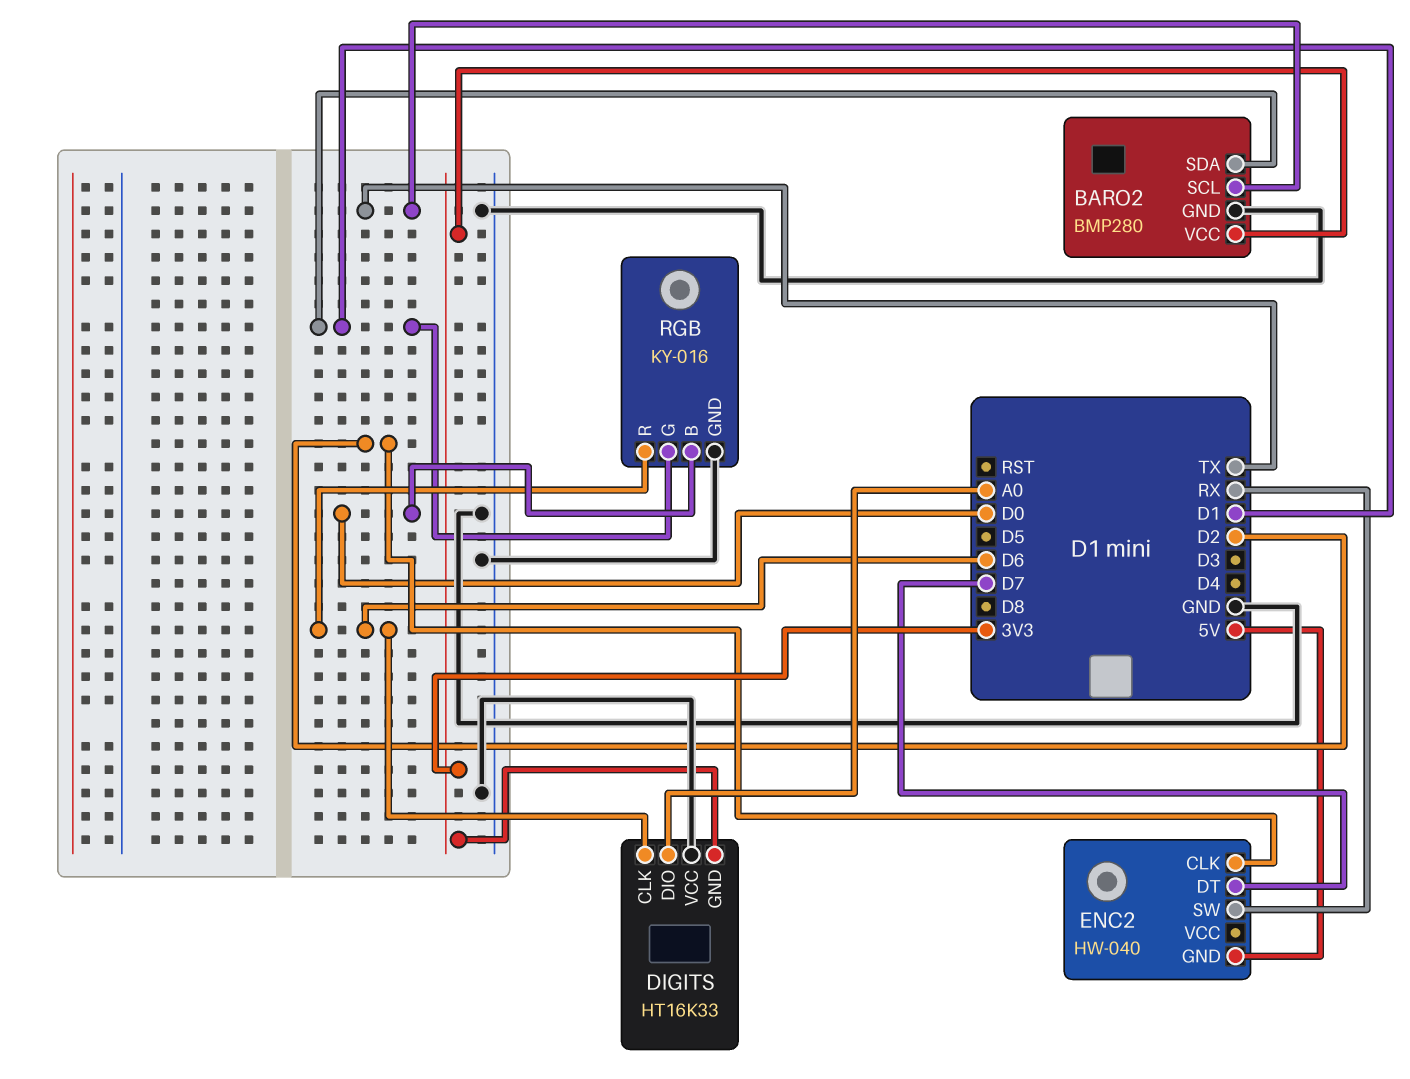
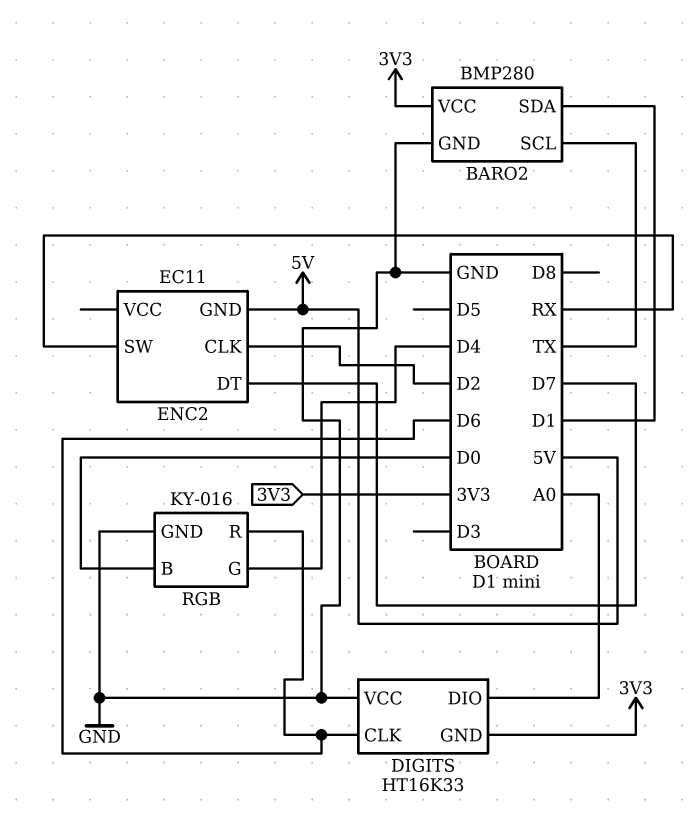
ENC2: HW-040 -> EC11
RGB pin G: D1 -> D4

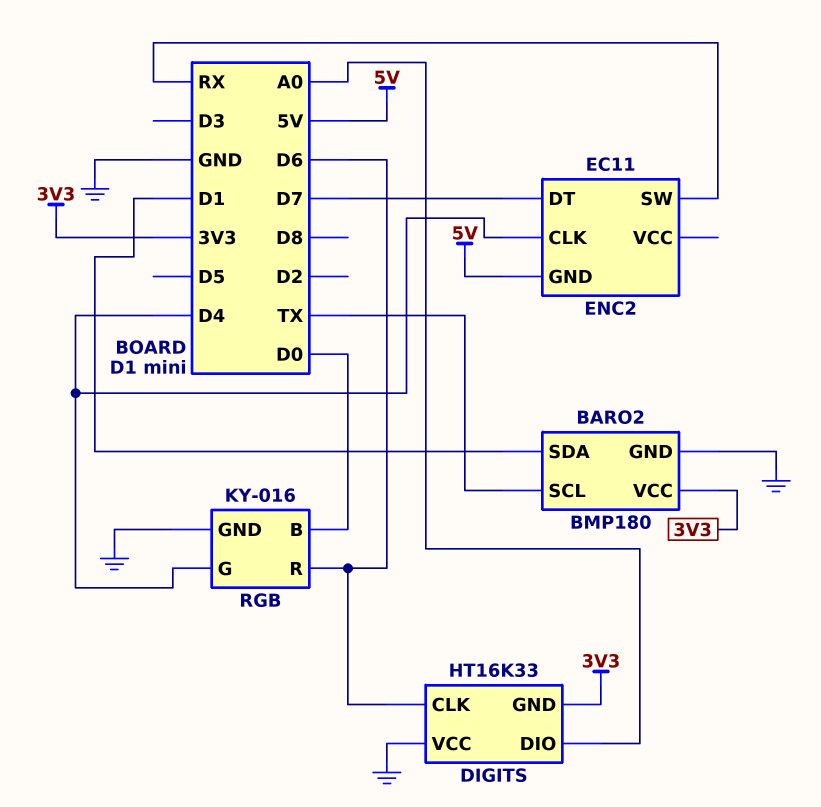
BARO2: BMP280 -> BMP180
ENC2 pin CLK: D2 -> D4

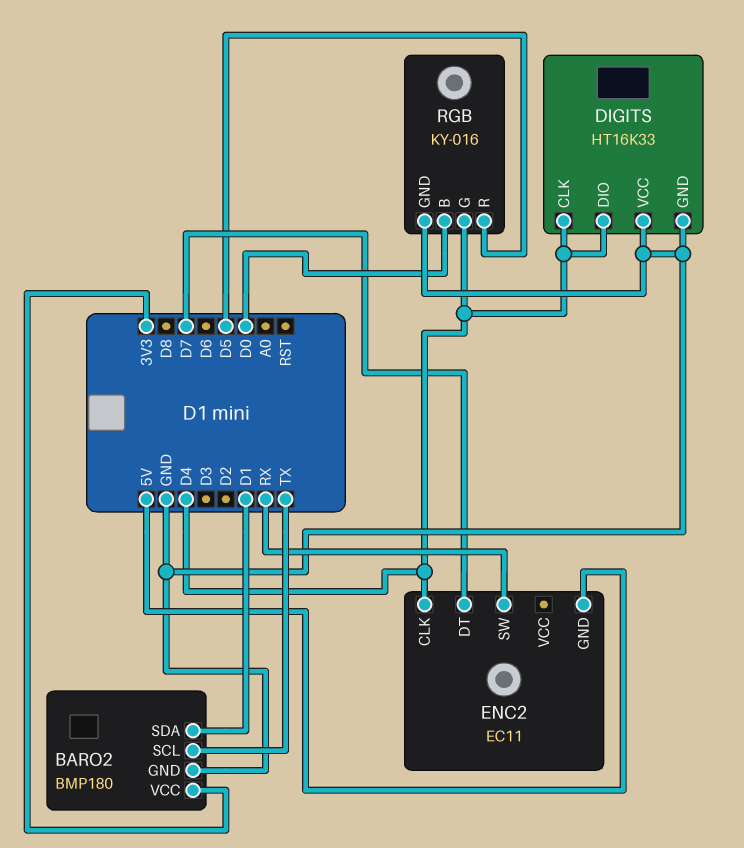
DIGITS pin CLK: D6 -> D4
DIGITS pin DIO: A0 -> D4
DIGITS pin GND: 3V3 -> GND
RGB pin R: D6 -> D5

